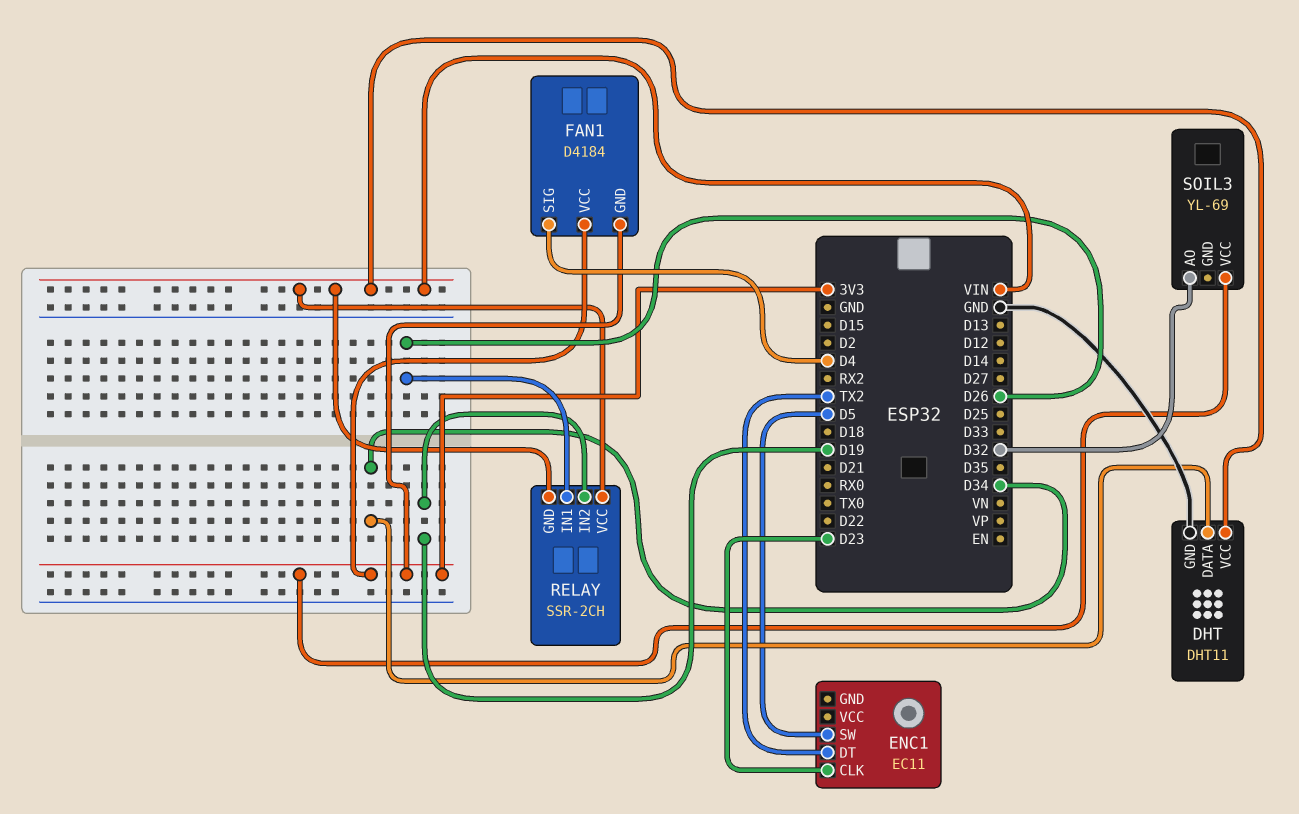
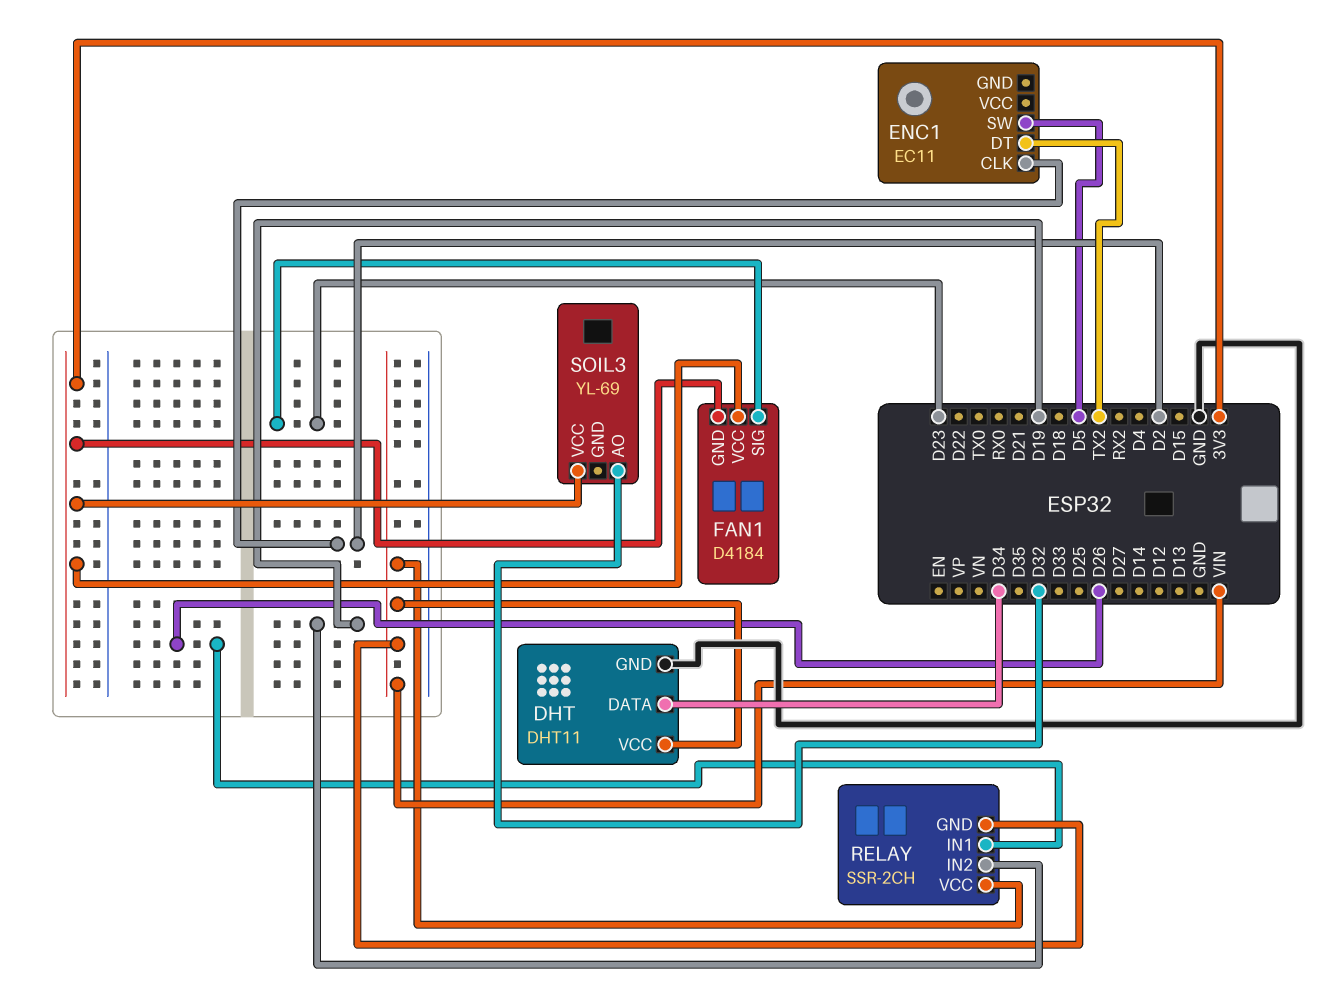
ENC1 pin CLK: D23 -> D2
FAN1 pin SIG: D4 -> D23

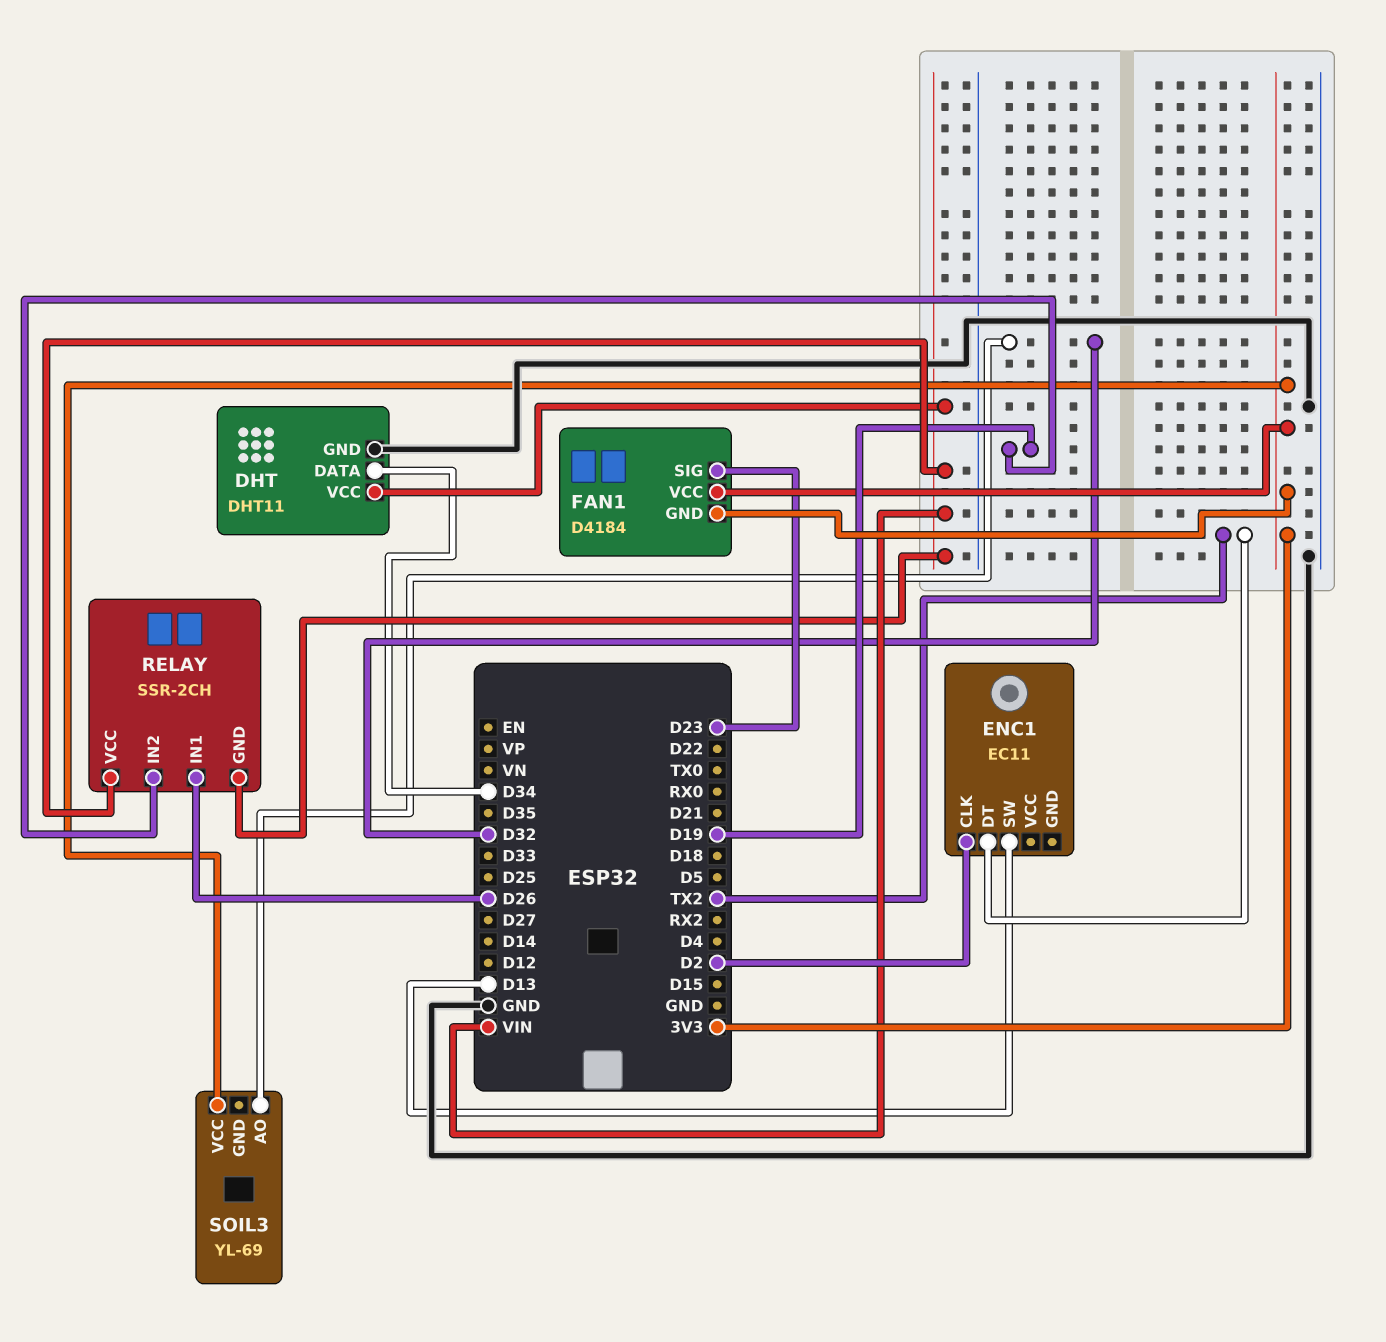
ENC1 pin SW: D5 -> D13

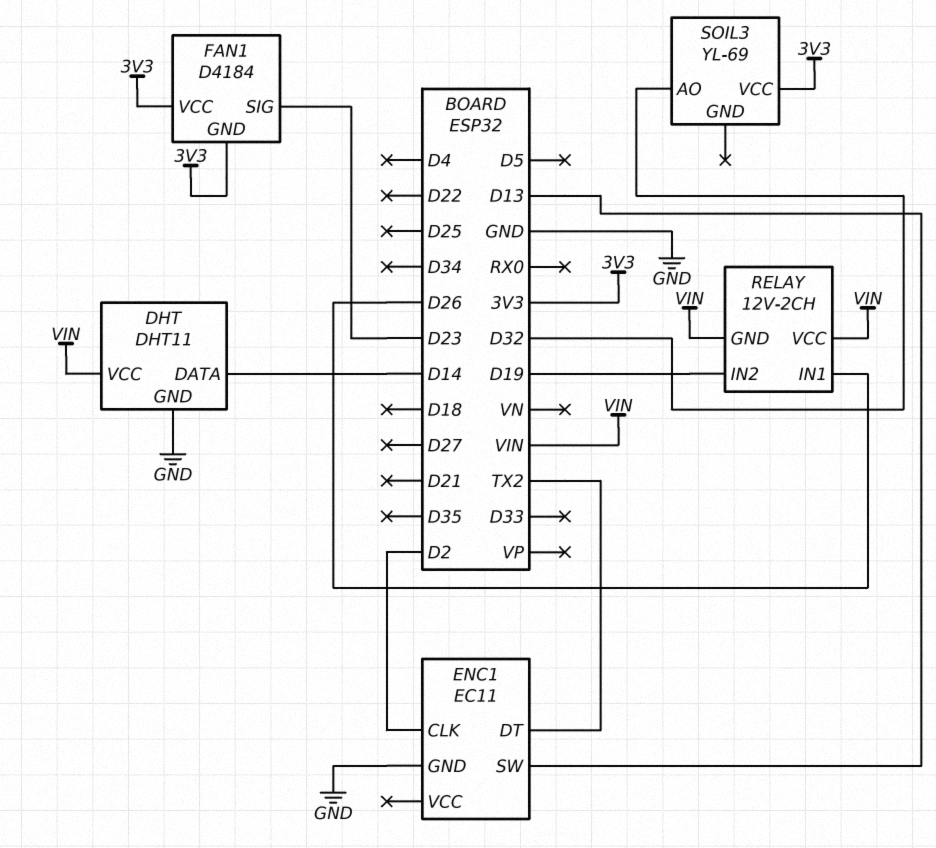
DHT pin DATA: D34 -> D14
ENC1 pin GND: none -> GND
RELAY: SSR-2CH -> 12V-2CH

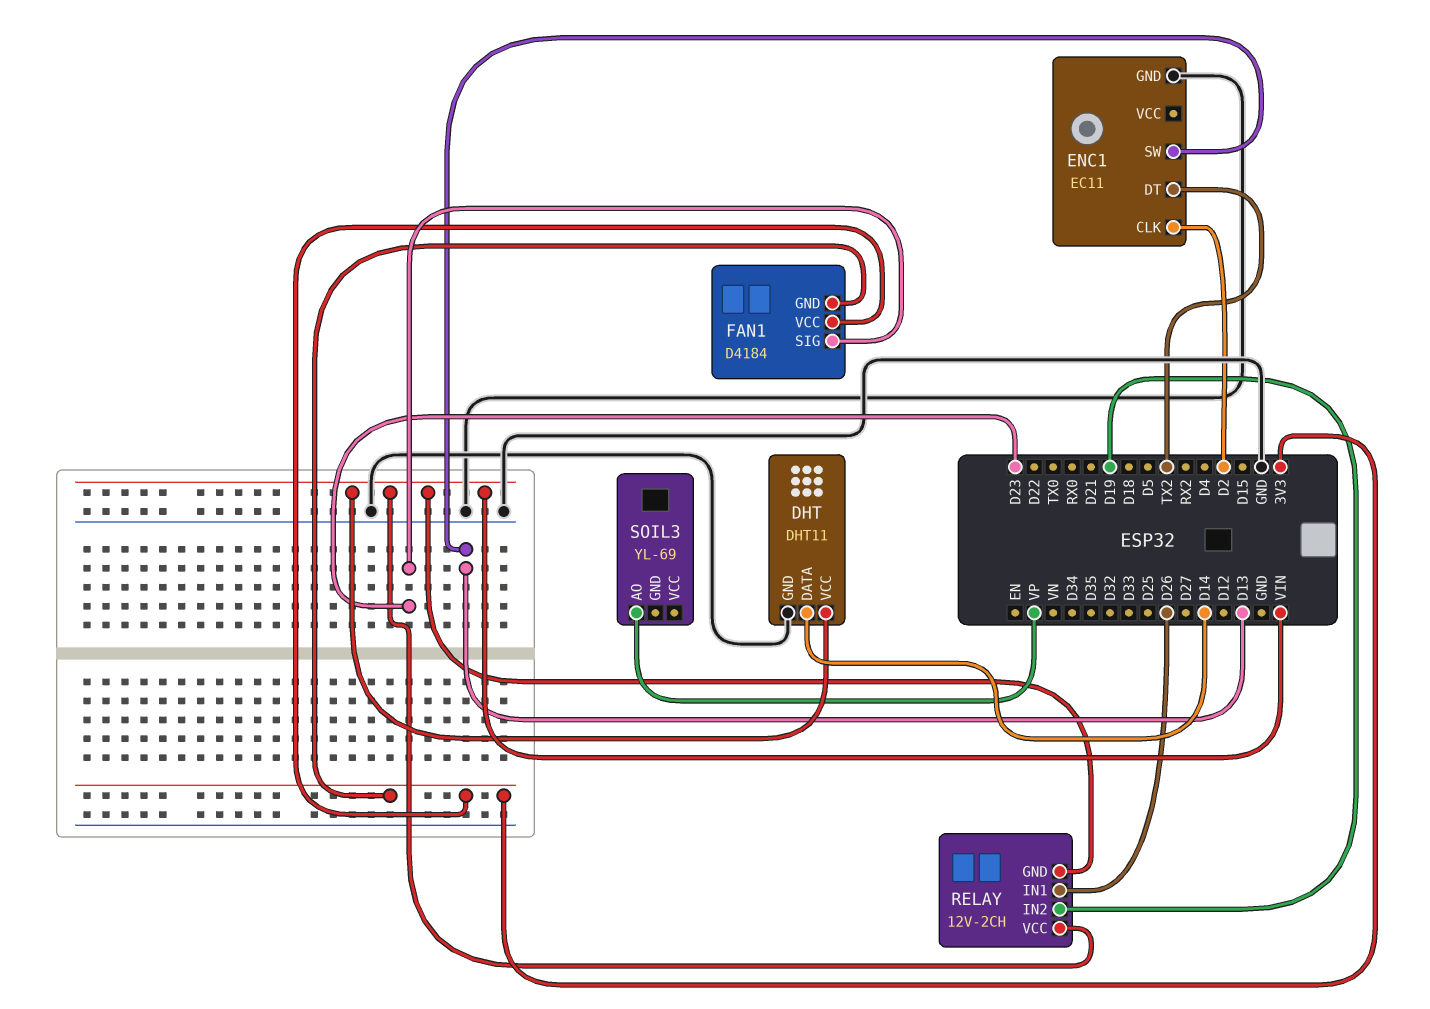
SOIL3 pin AO: D32 -> VP
SOIL3 pin VCC: 3V3 -> none

